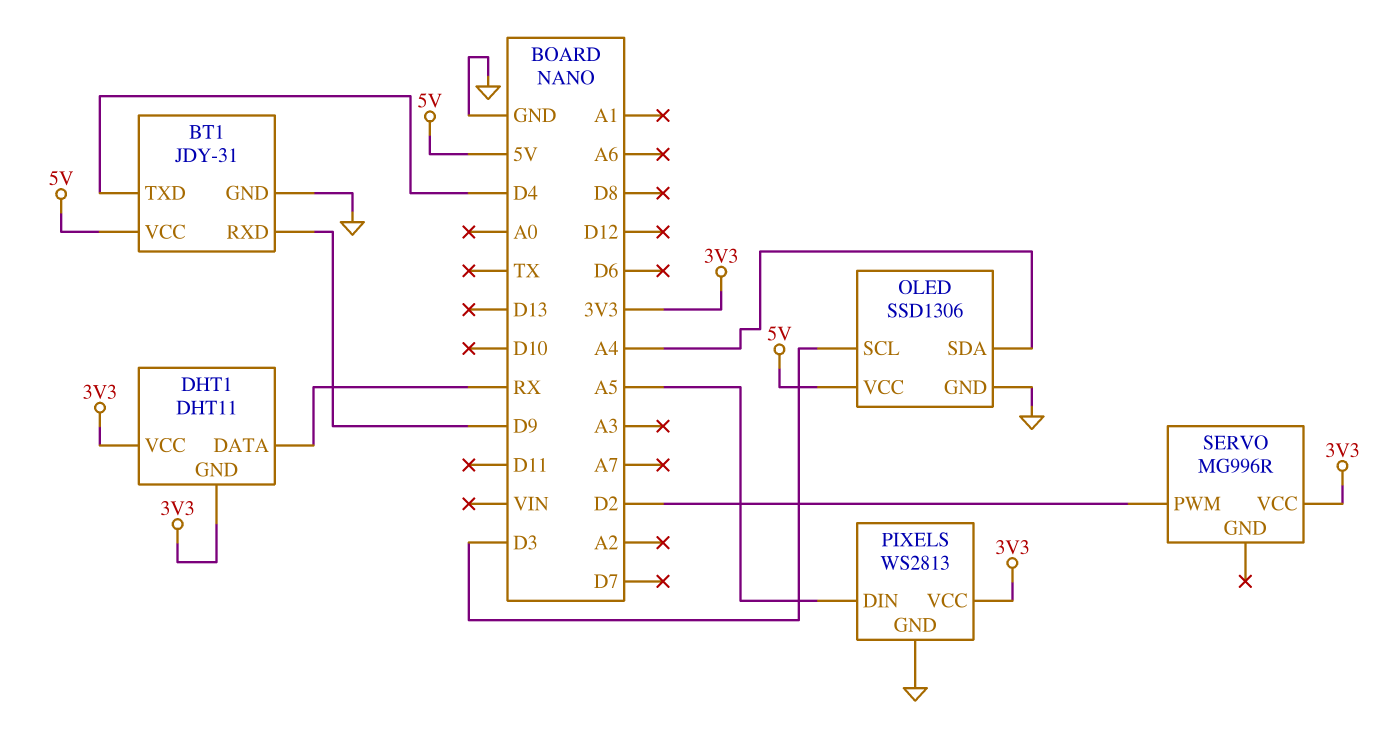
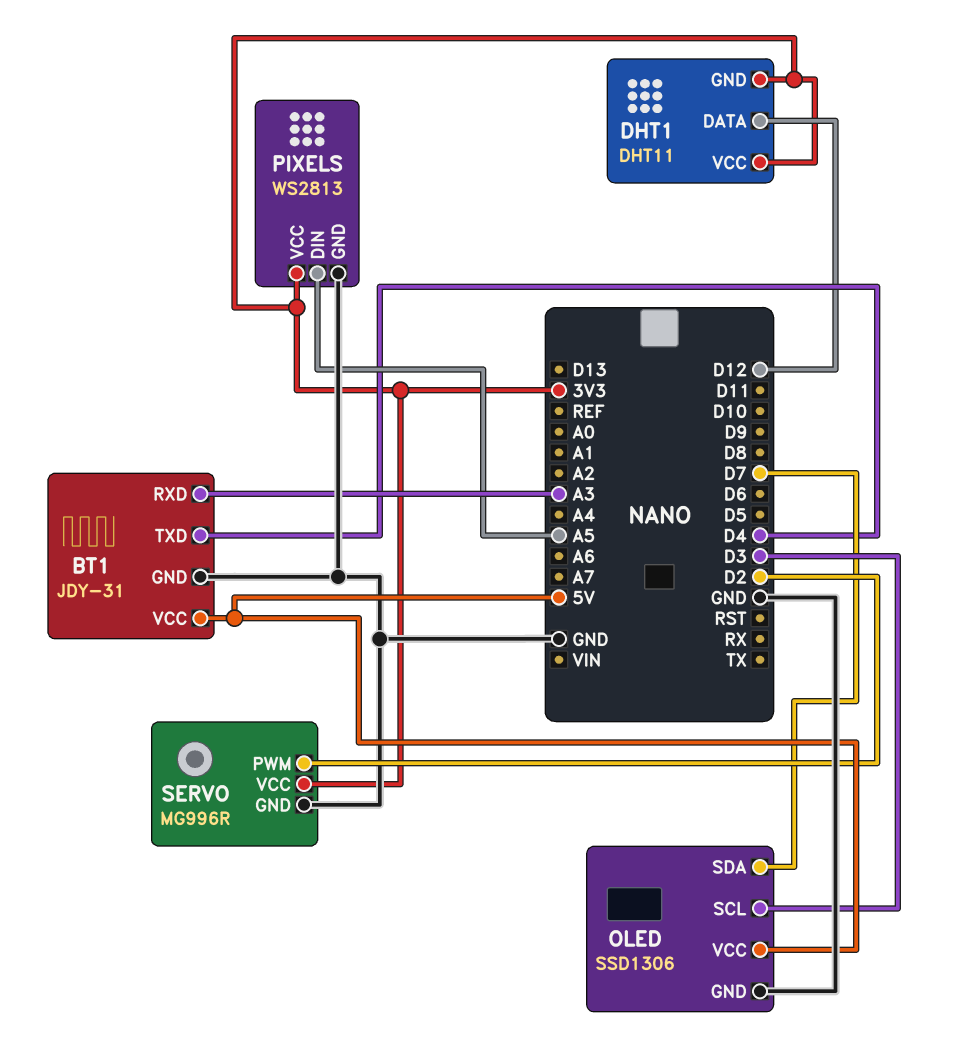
BT1 pin RXD: D9 -> A3
DHT1 pin DATA: RX -> D12
OLED pin SDA: A4 -> D7
SERVO pin GND: none -> GND

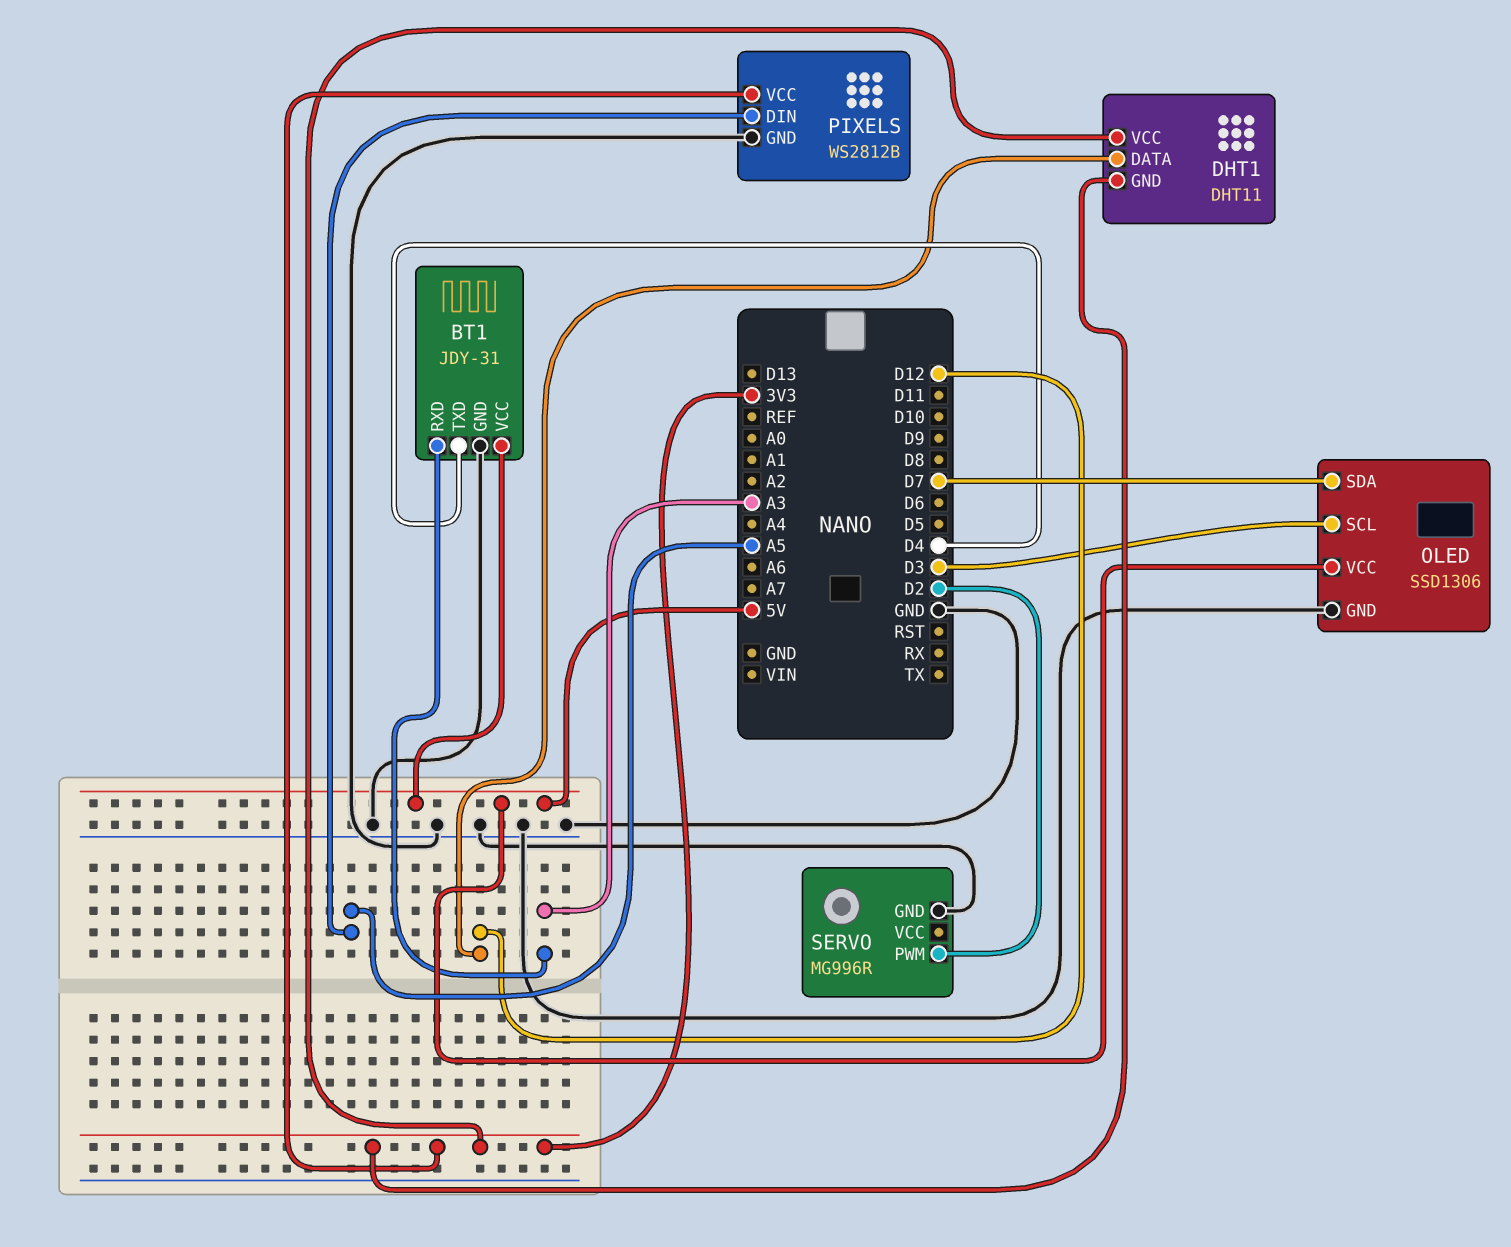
PIXELS: WS2813 -> WS2812B
SERVO pin VCC: 3V3 -> none

